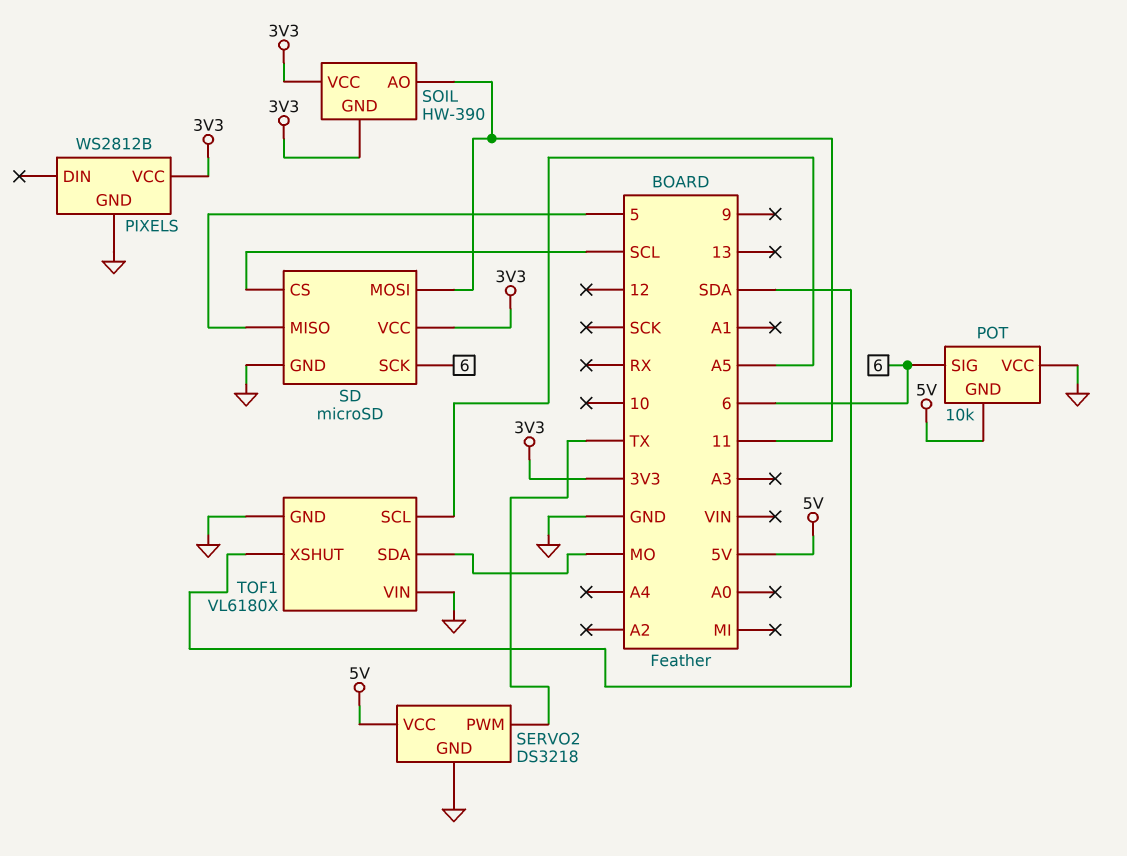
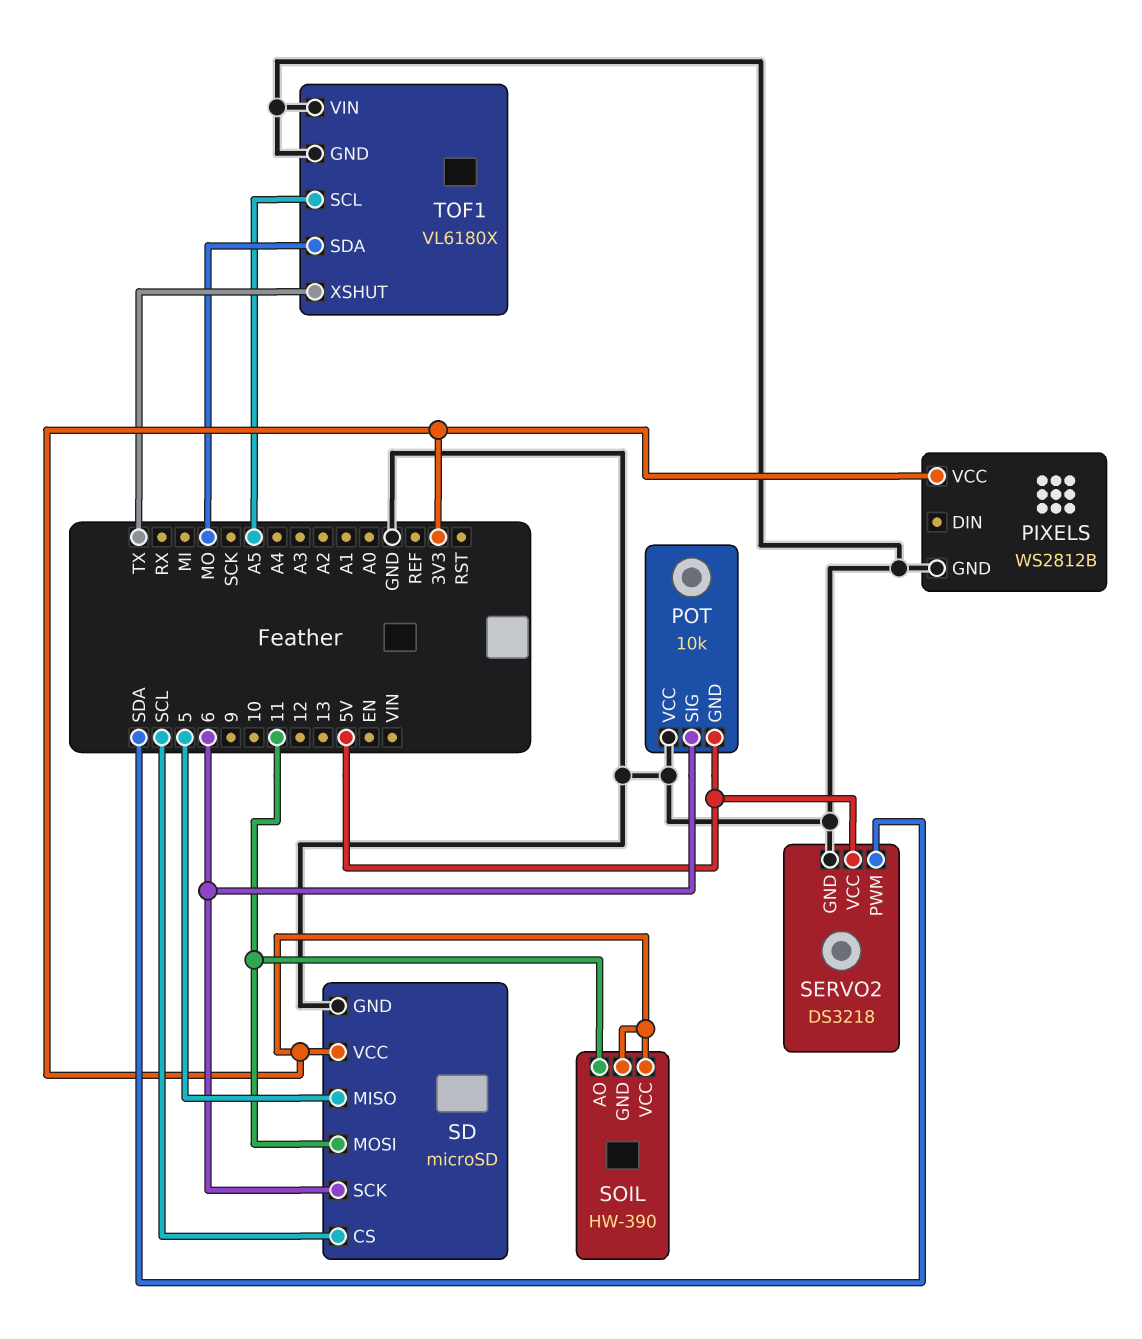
SERVO2 pin PWM: TX -> SDA
TOF1 pin XSHUT: SDA -> TX

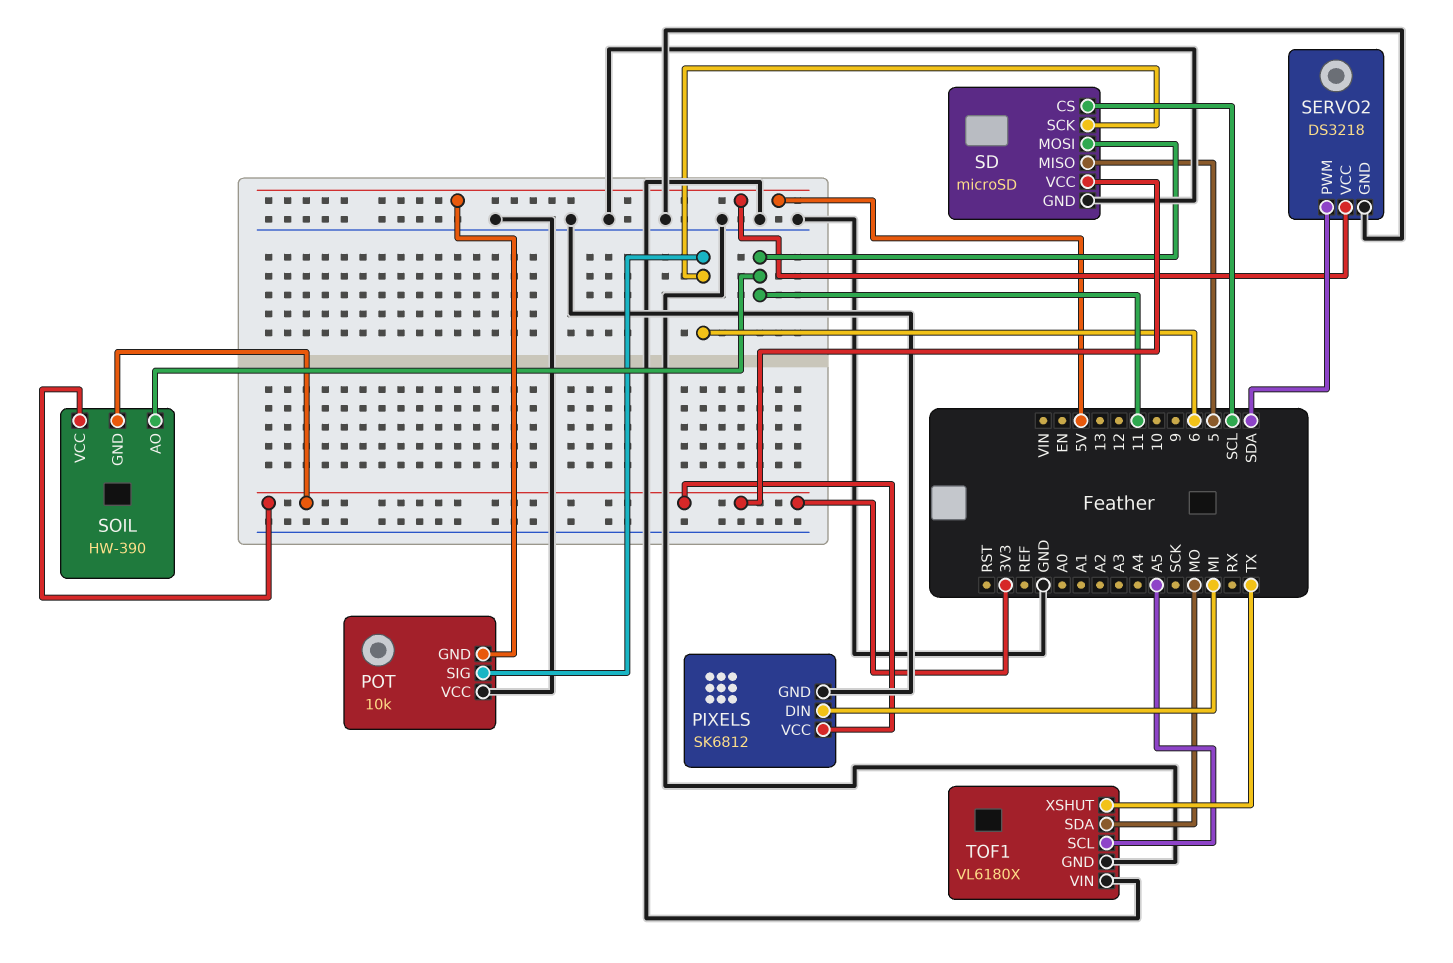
PIXELS: WS2812B -> SK6812
PIXELS pin DIN: none -> MI

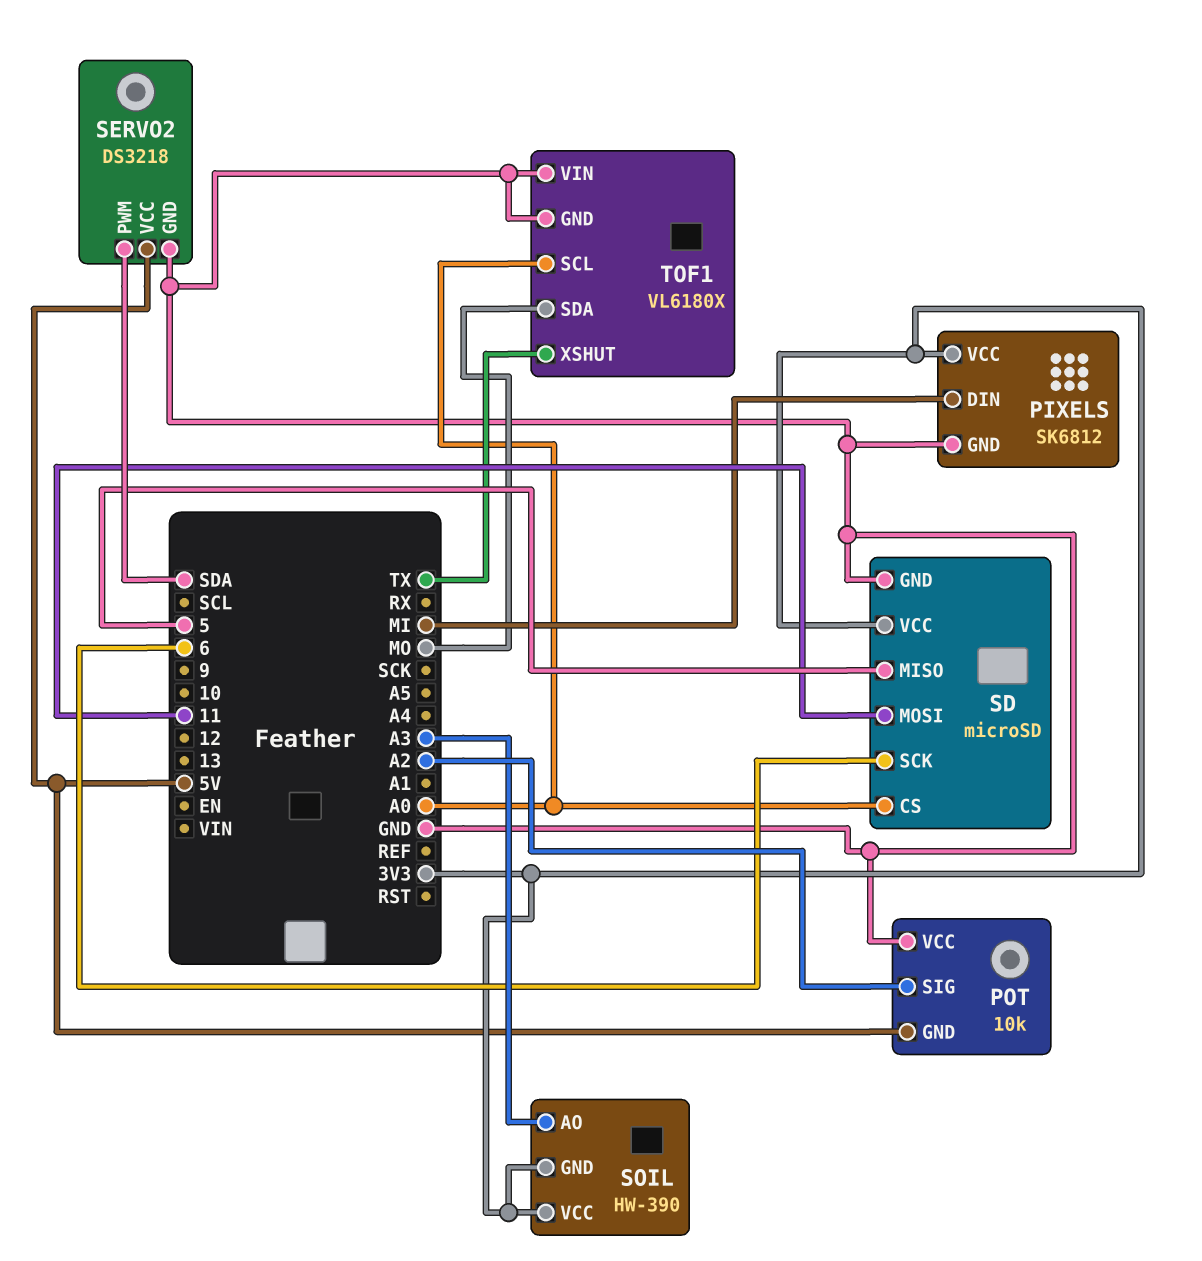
POT pin SIG: 6 -> A2
SD pin CS: SCL -> A0
SOIL pin AO: 11 -> A3
TOF1 pin SCL: A5 -> A0

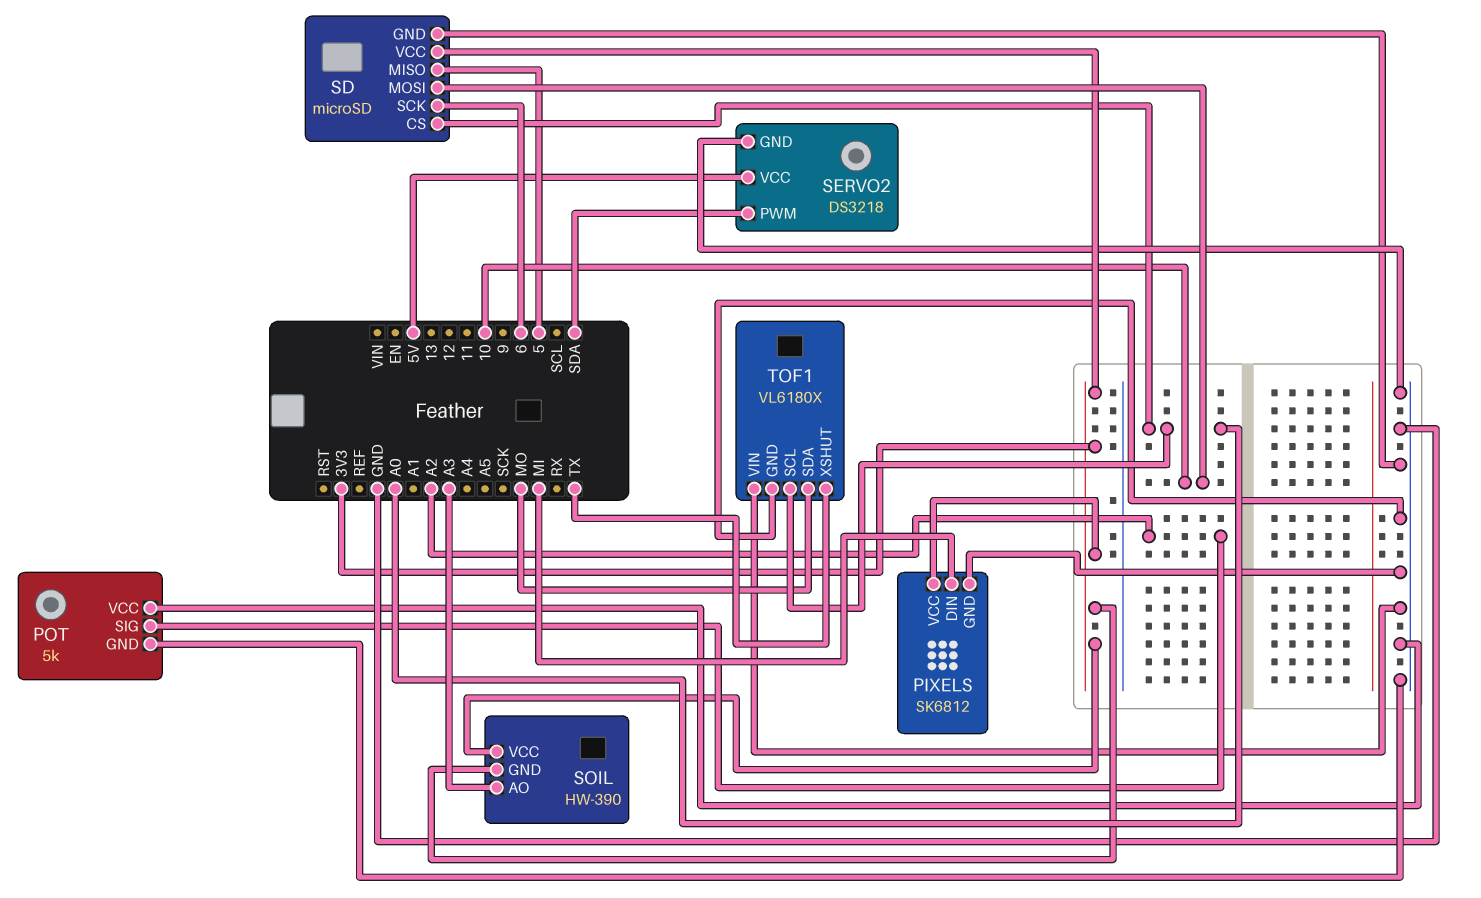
POT: 10k -> 5k
POT pin GND: 5V -> GND
SD pin MOSI: 11 -> 10

